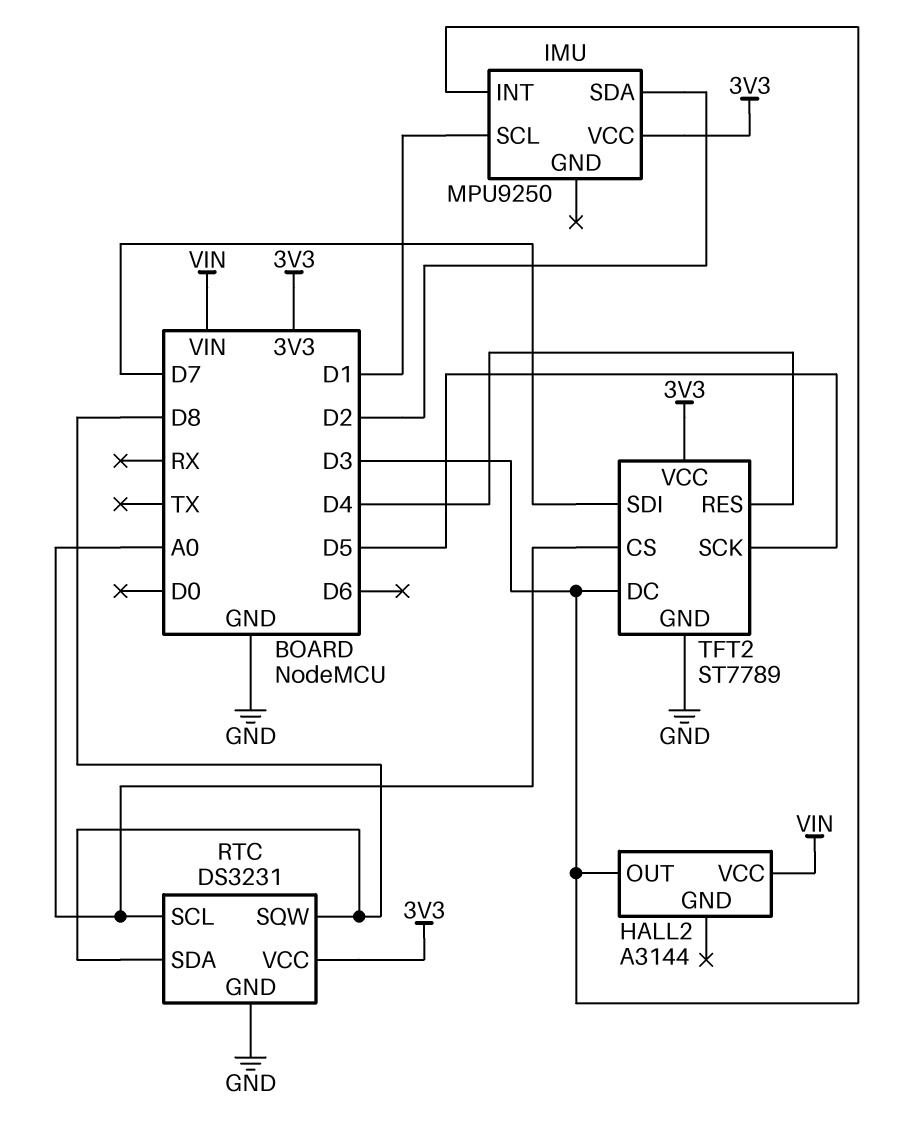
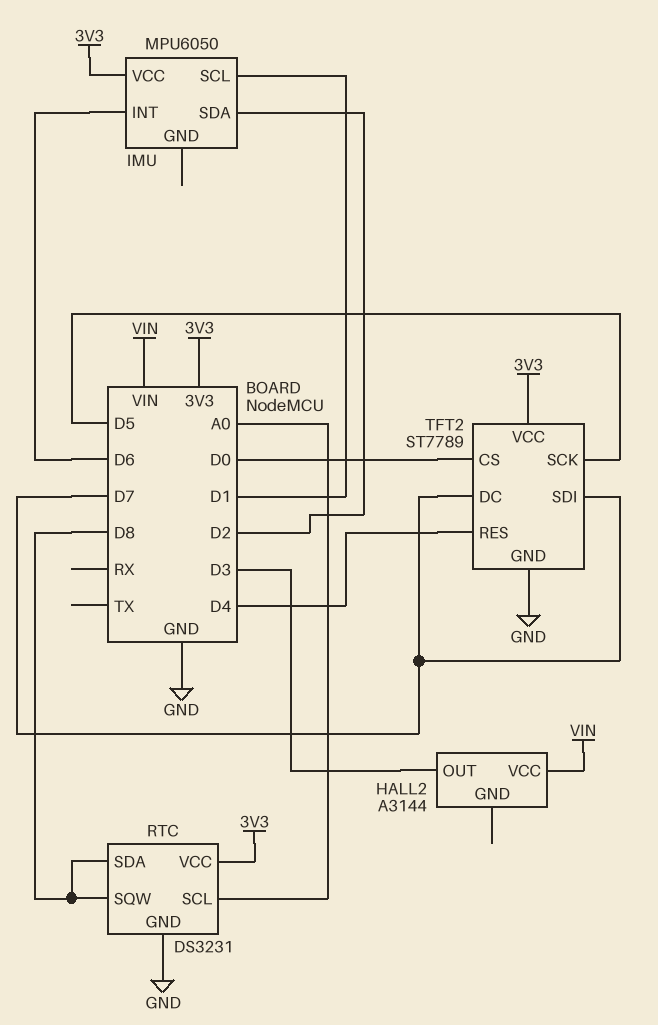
IMU: MPU9250 -> MPU6050
IMU pin INT: D3 -> D6
TFT2 pin CS: A0 -> D0
TFT2 pin DC: D3 -> D7

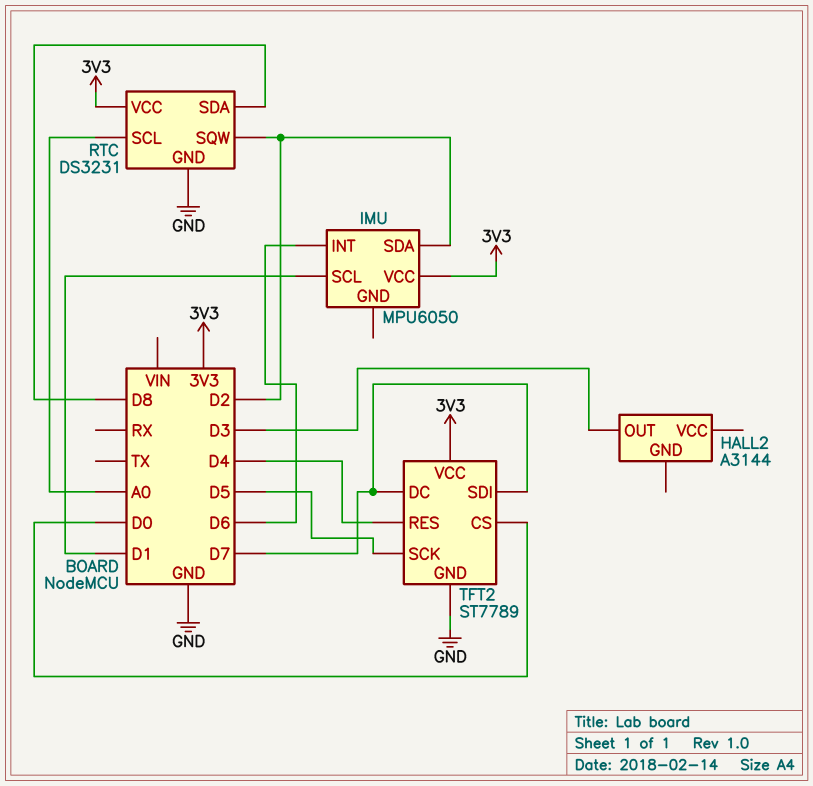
HALL2 pin VCC: VIN -> none
RTC pin SQW: D8 -> D2

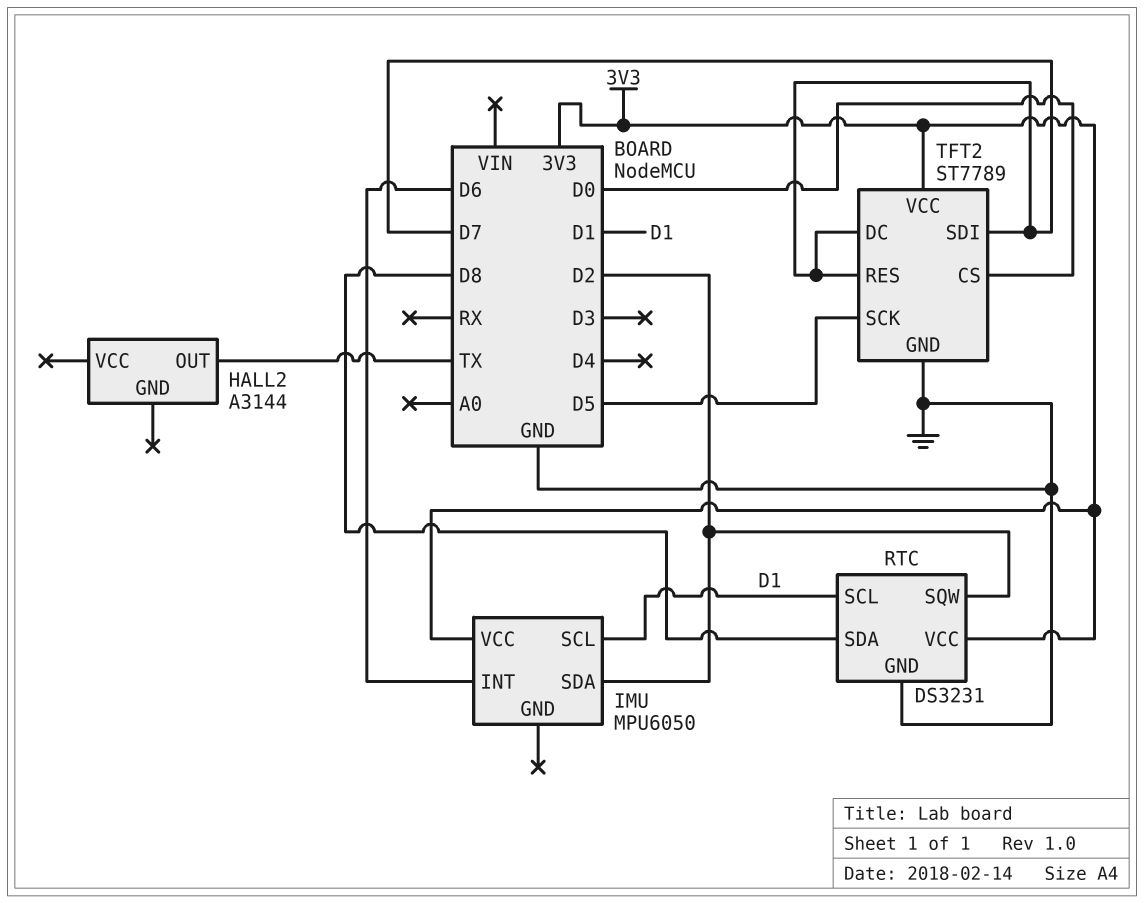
HALL2 pin OUT: D3 -> TX
RTC pin SCL: A0 -> D1
TFT2 pin RES: D4 -> D7

